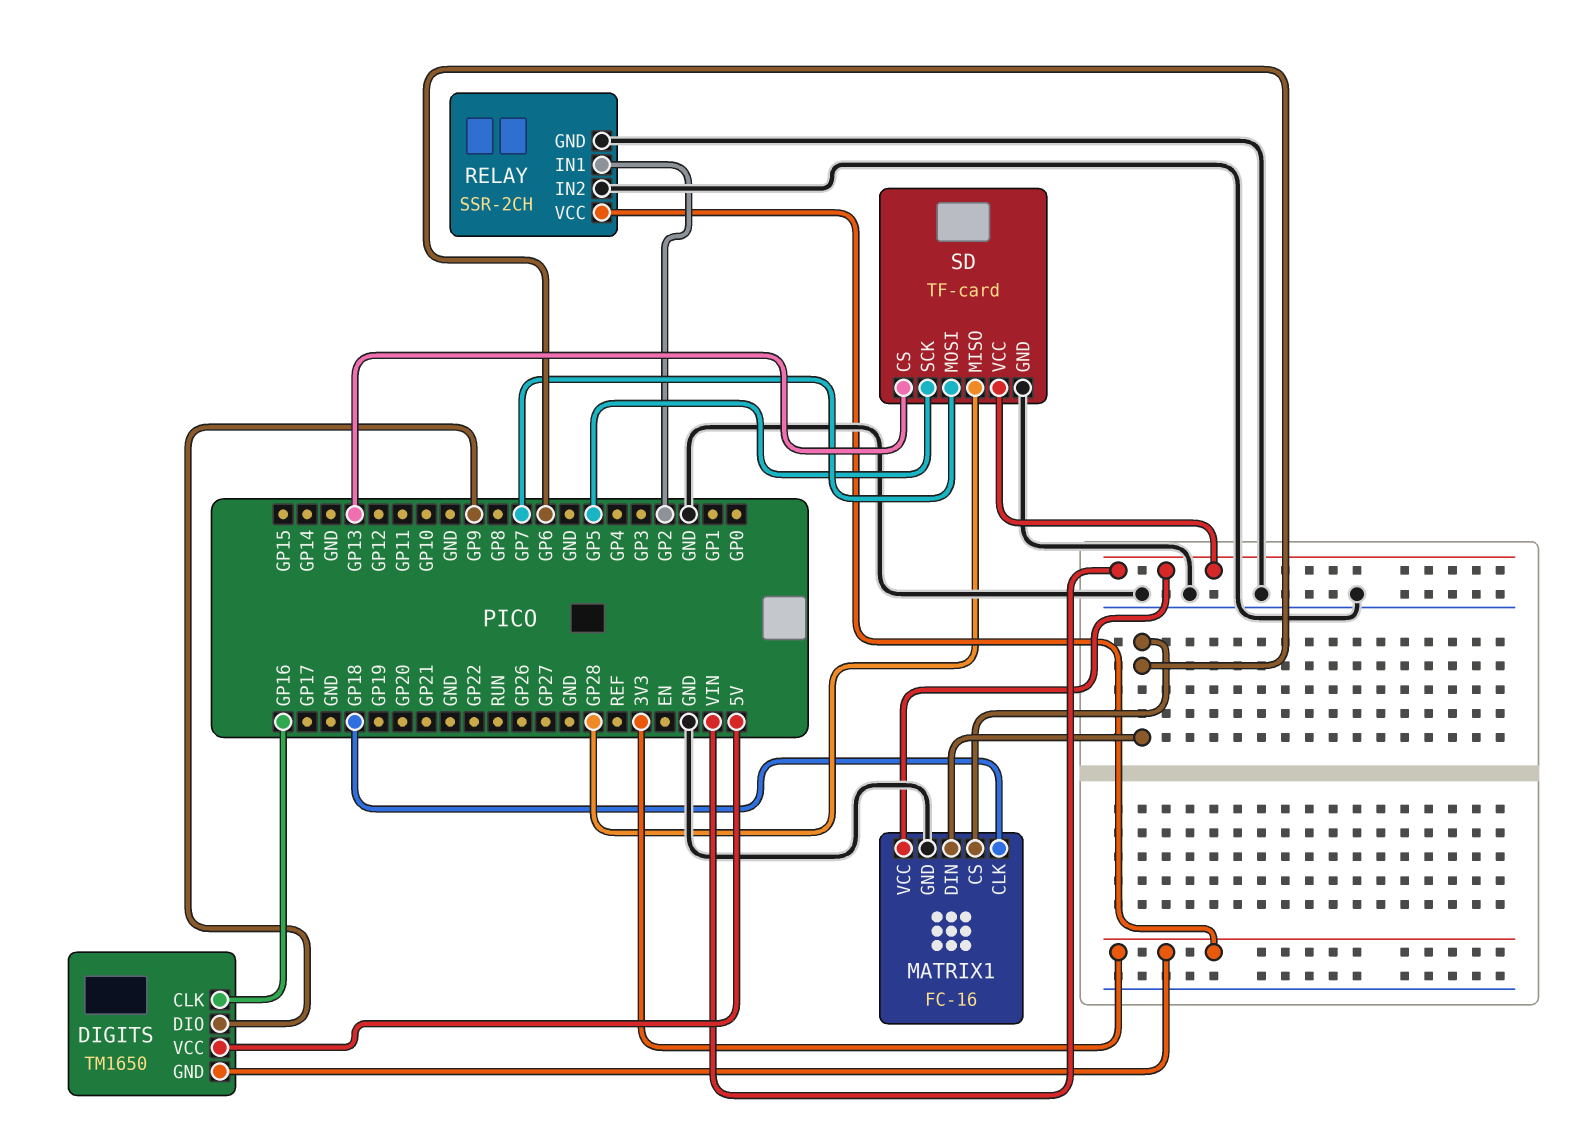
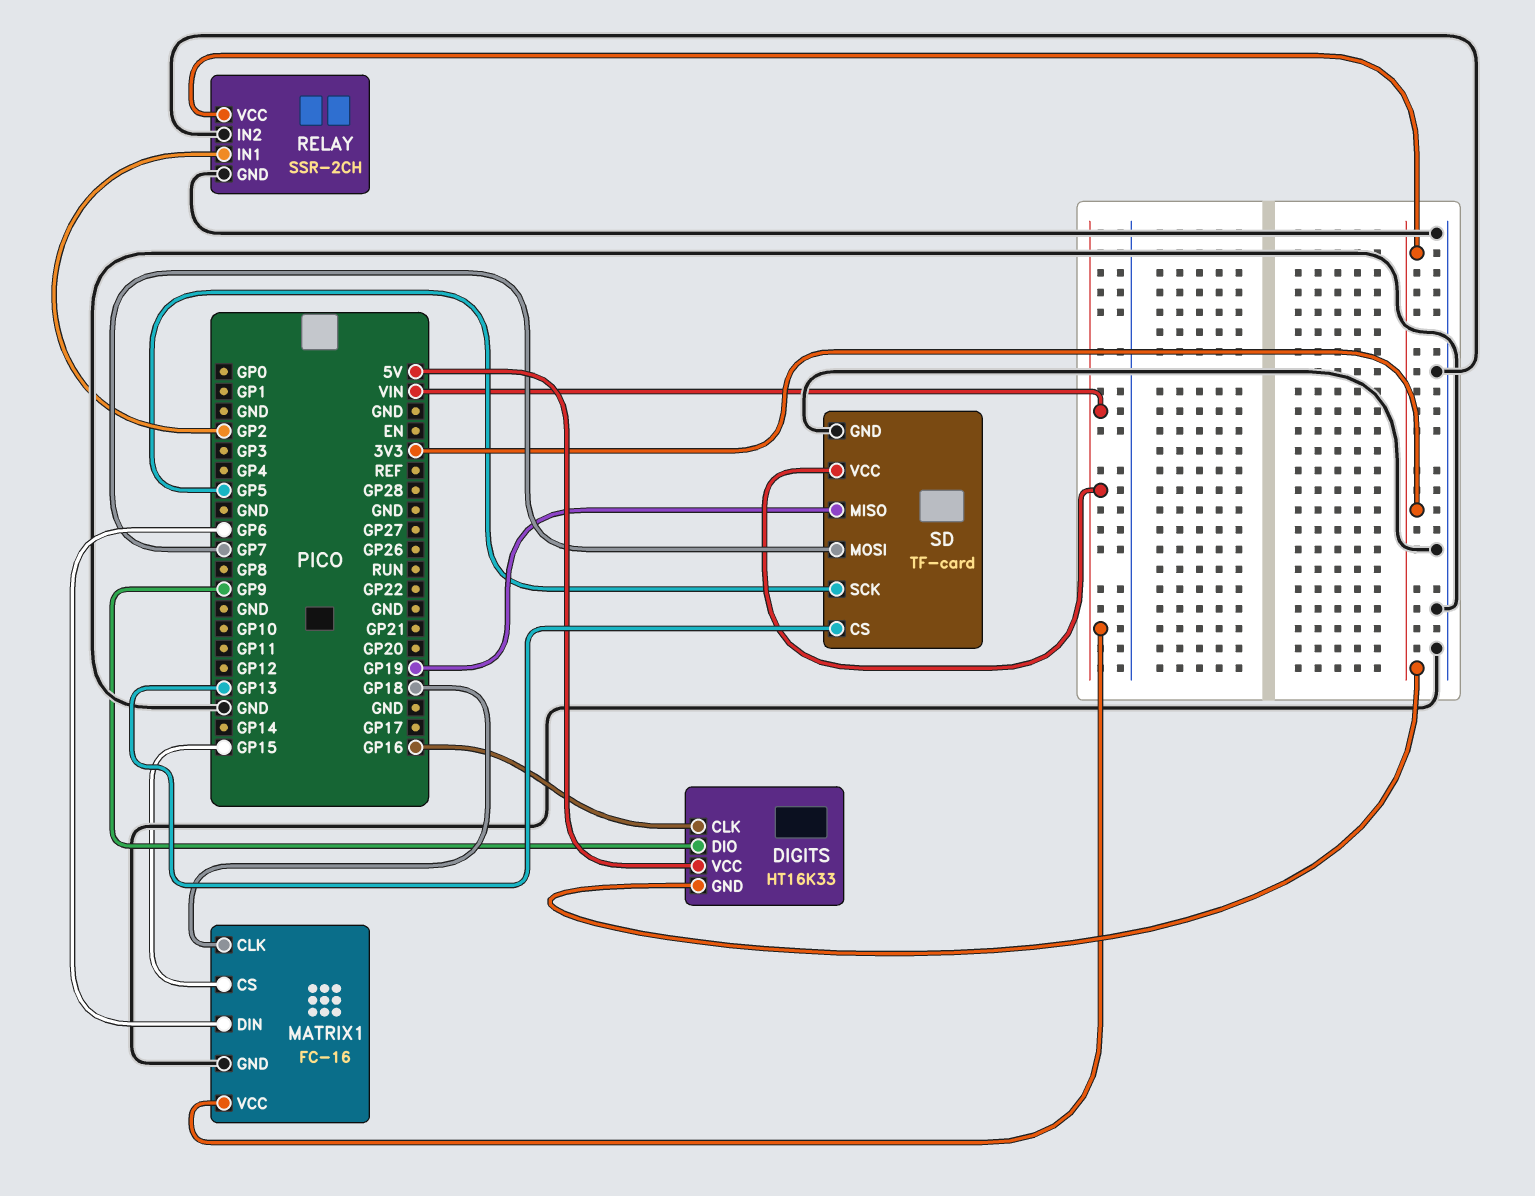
DIGITS: TM1650 -> HT16K33
MATRIX1 pin CS: GP6 -> GP15
SD pin MISO: GP28 -> GP19

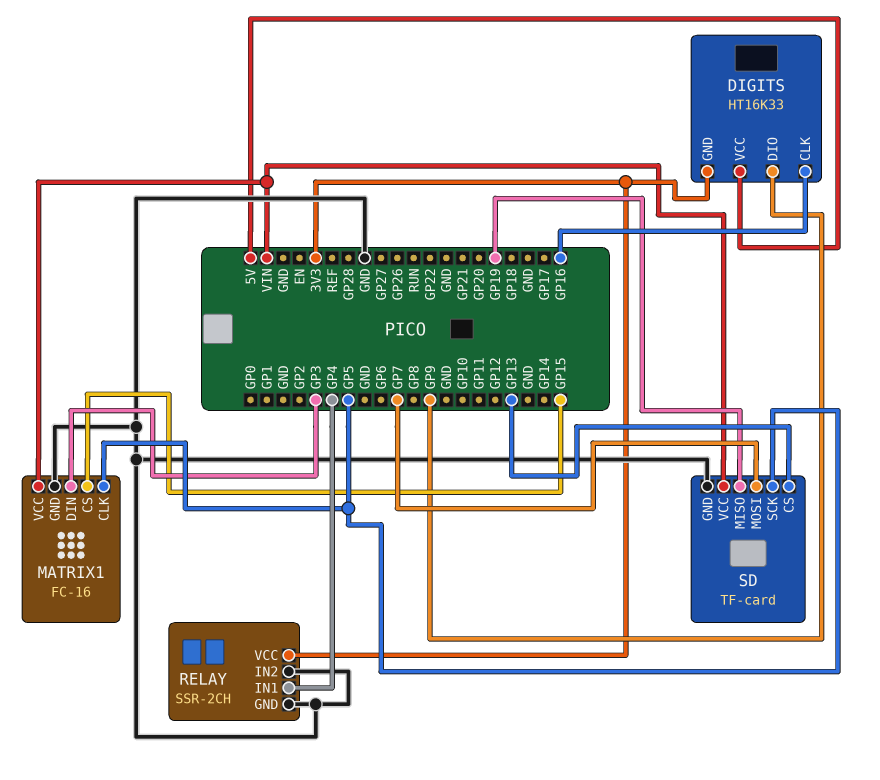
MATRIX1 pin CLK: GP18 -> GP5
MATRIX1 pin DIN: GP6 -> GP3
RELAY pin IN1: GP2 -> GP4

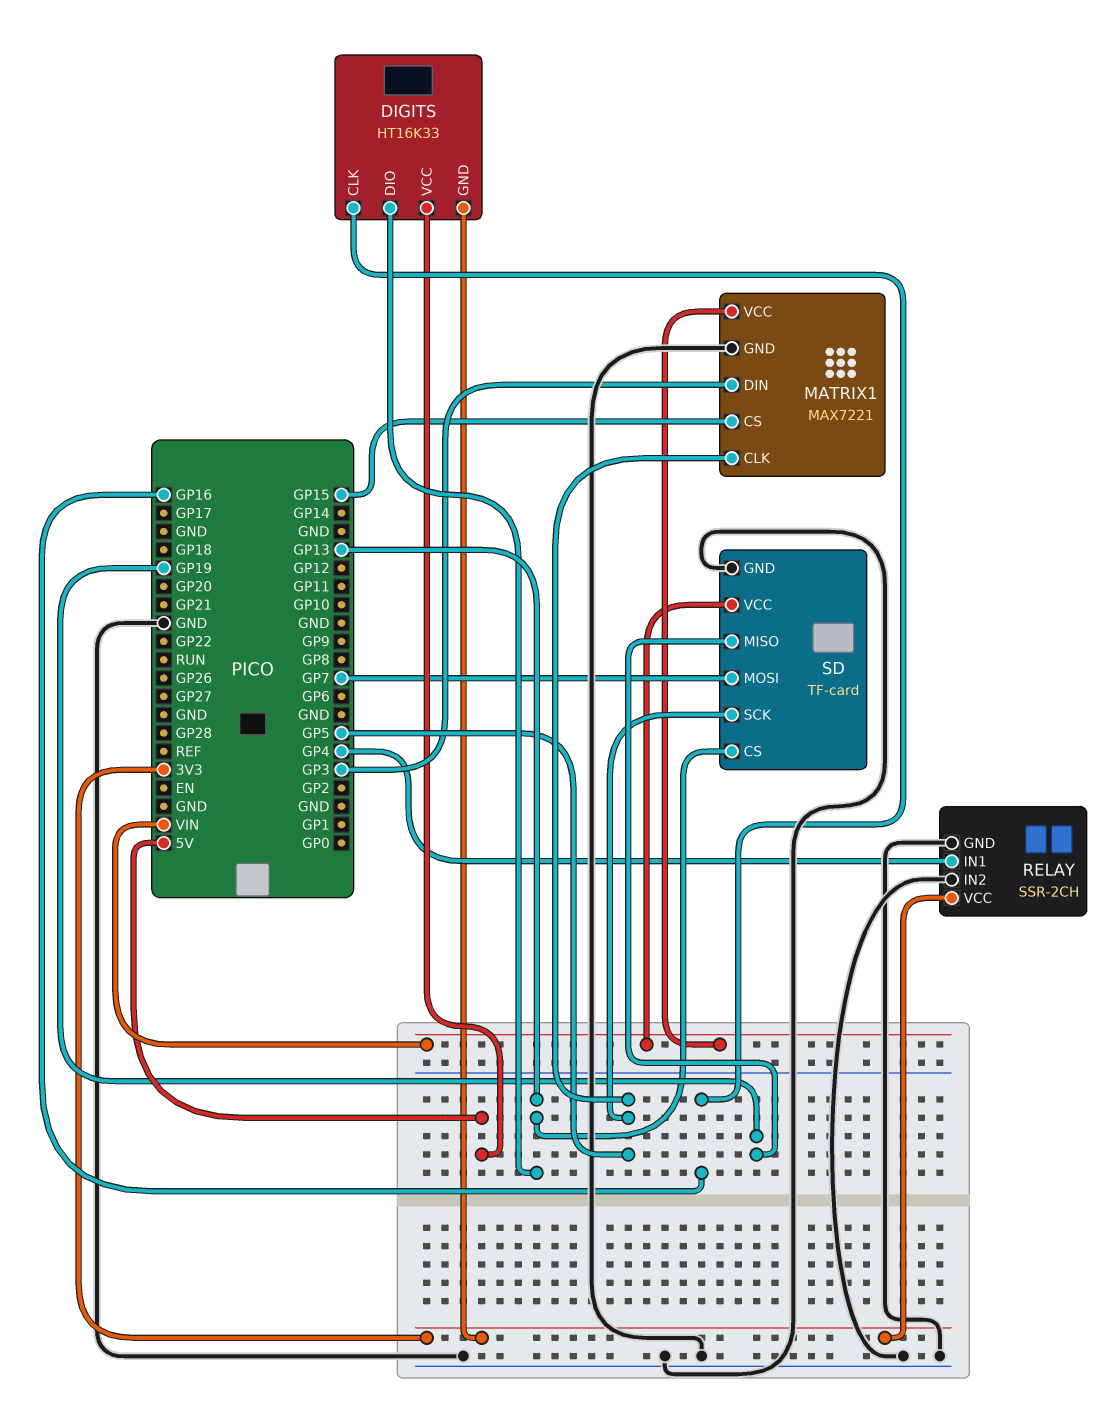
DIGITS pin DIO: GP9 -> GP13
MATRIX1: FC-16 -> MAX7221

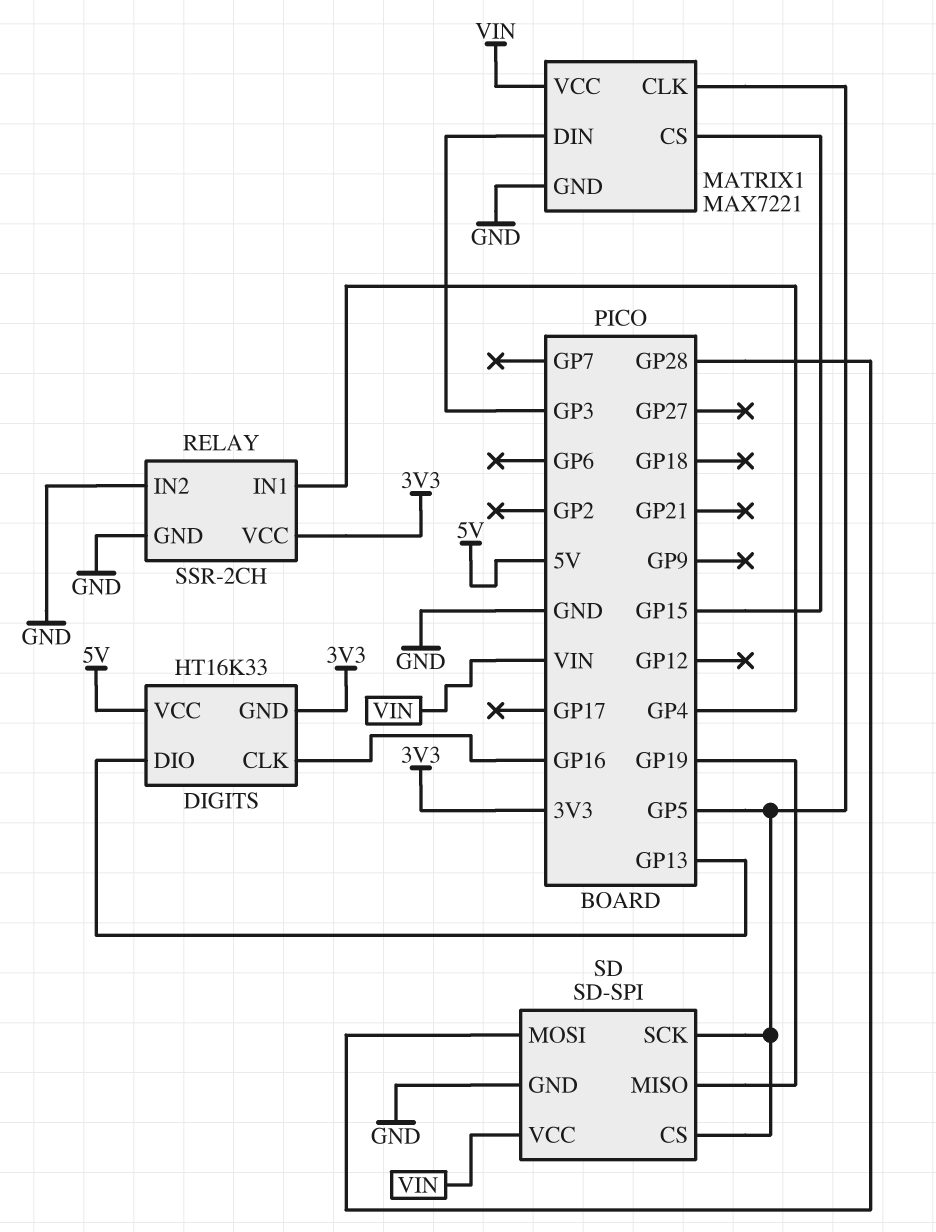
SD: TF-card -> SD-SPI
SD pin CS: GP13 -> GP5
SD pin MOSI: GP7 -> GP28

